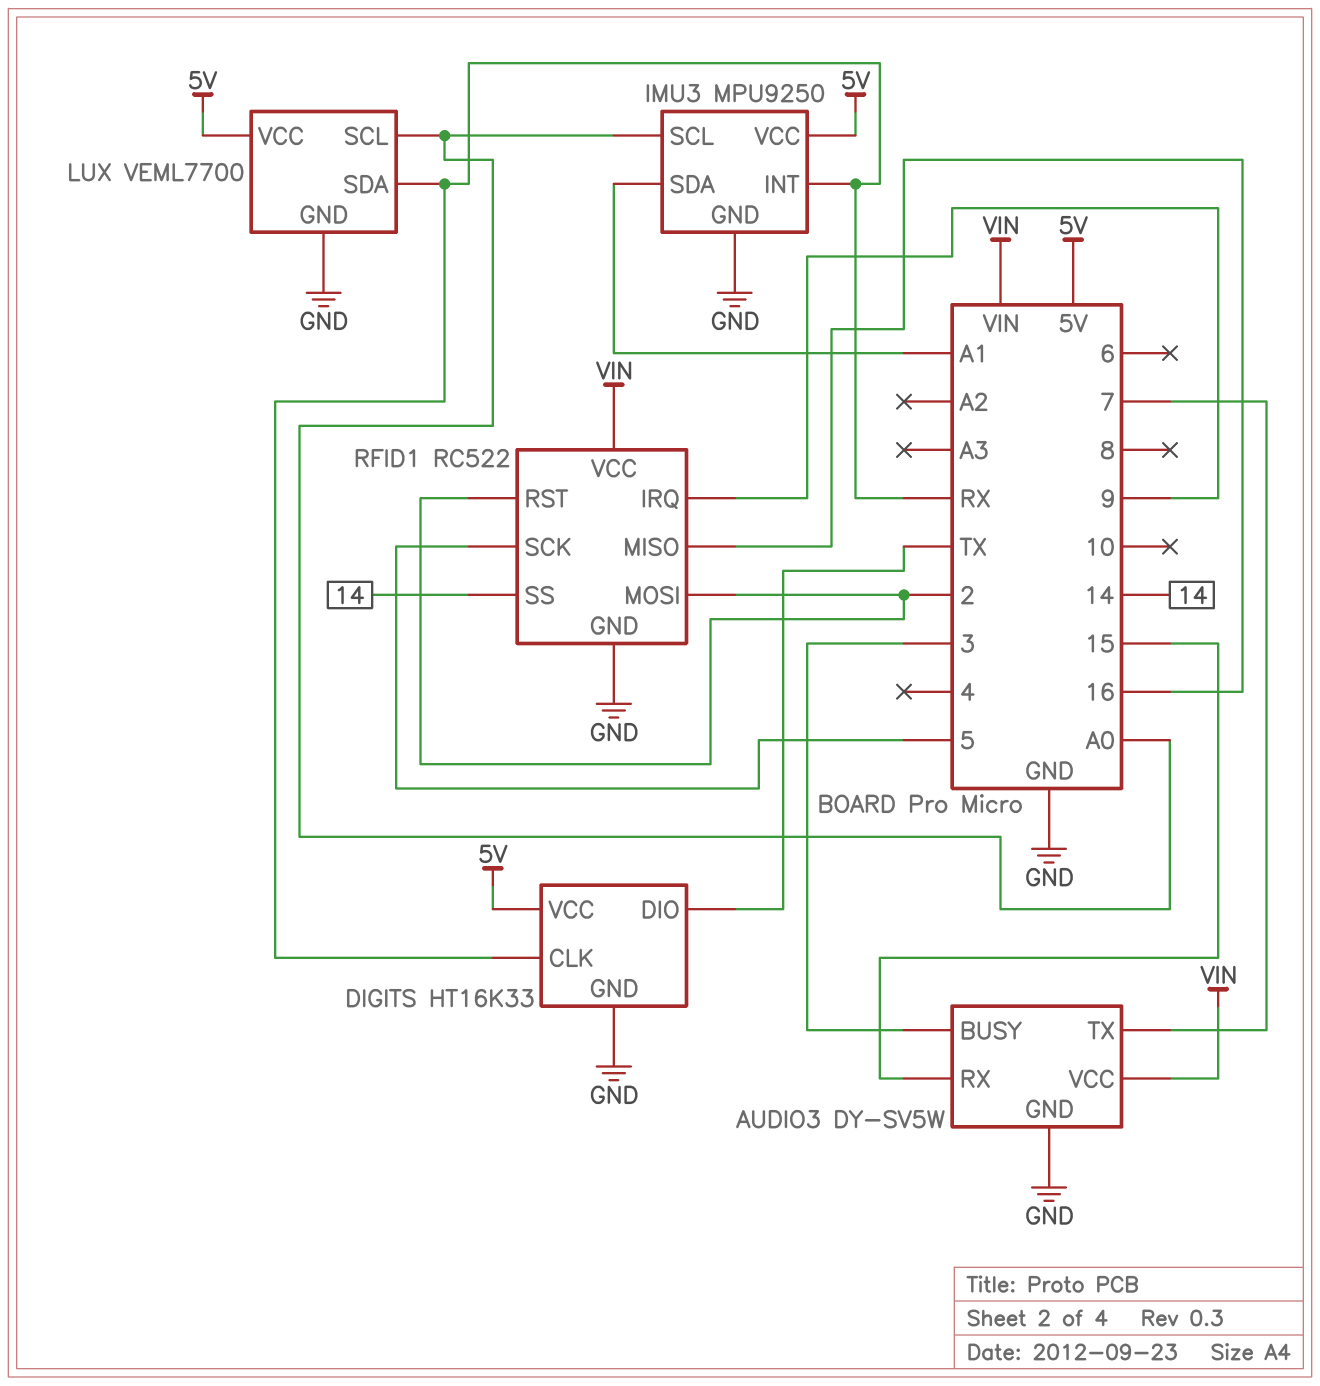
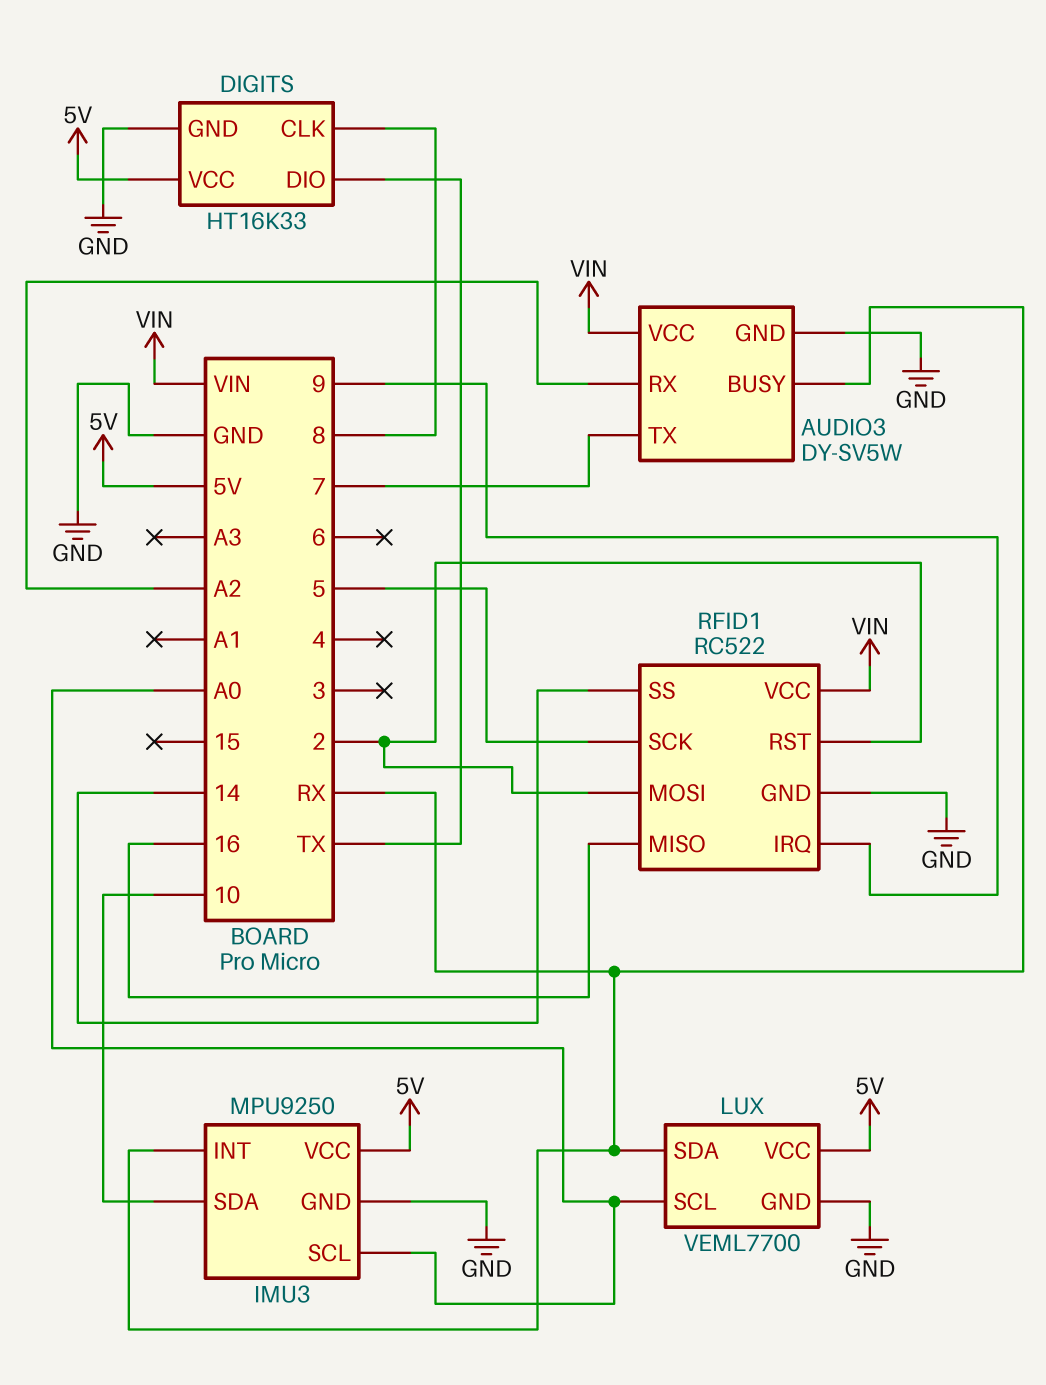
AUDIO3 pin BUSY: 3 -> RX
AUDIO3 pin RX: 15 -> A2
DIGITS pin CLK: RX -> 8
IMU3 pin SDA: A1 -> 10

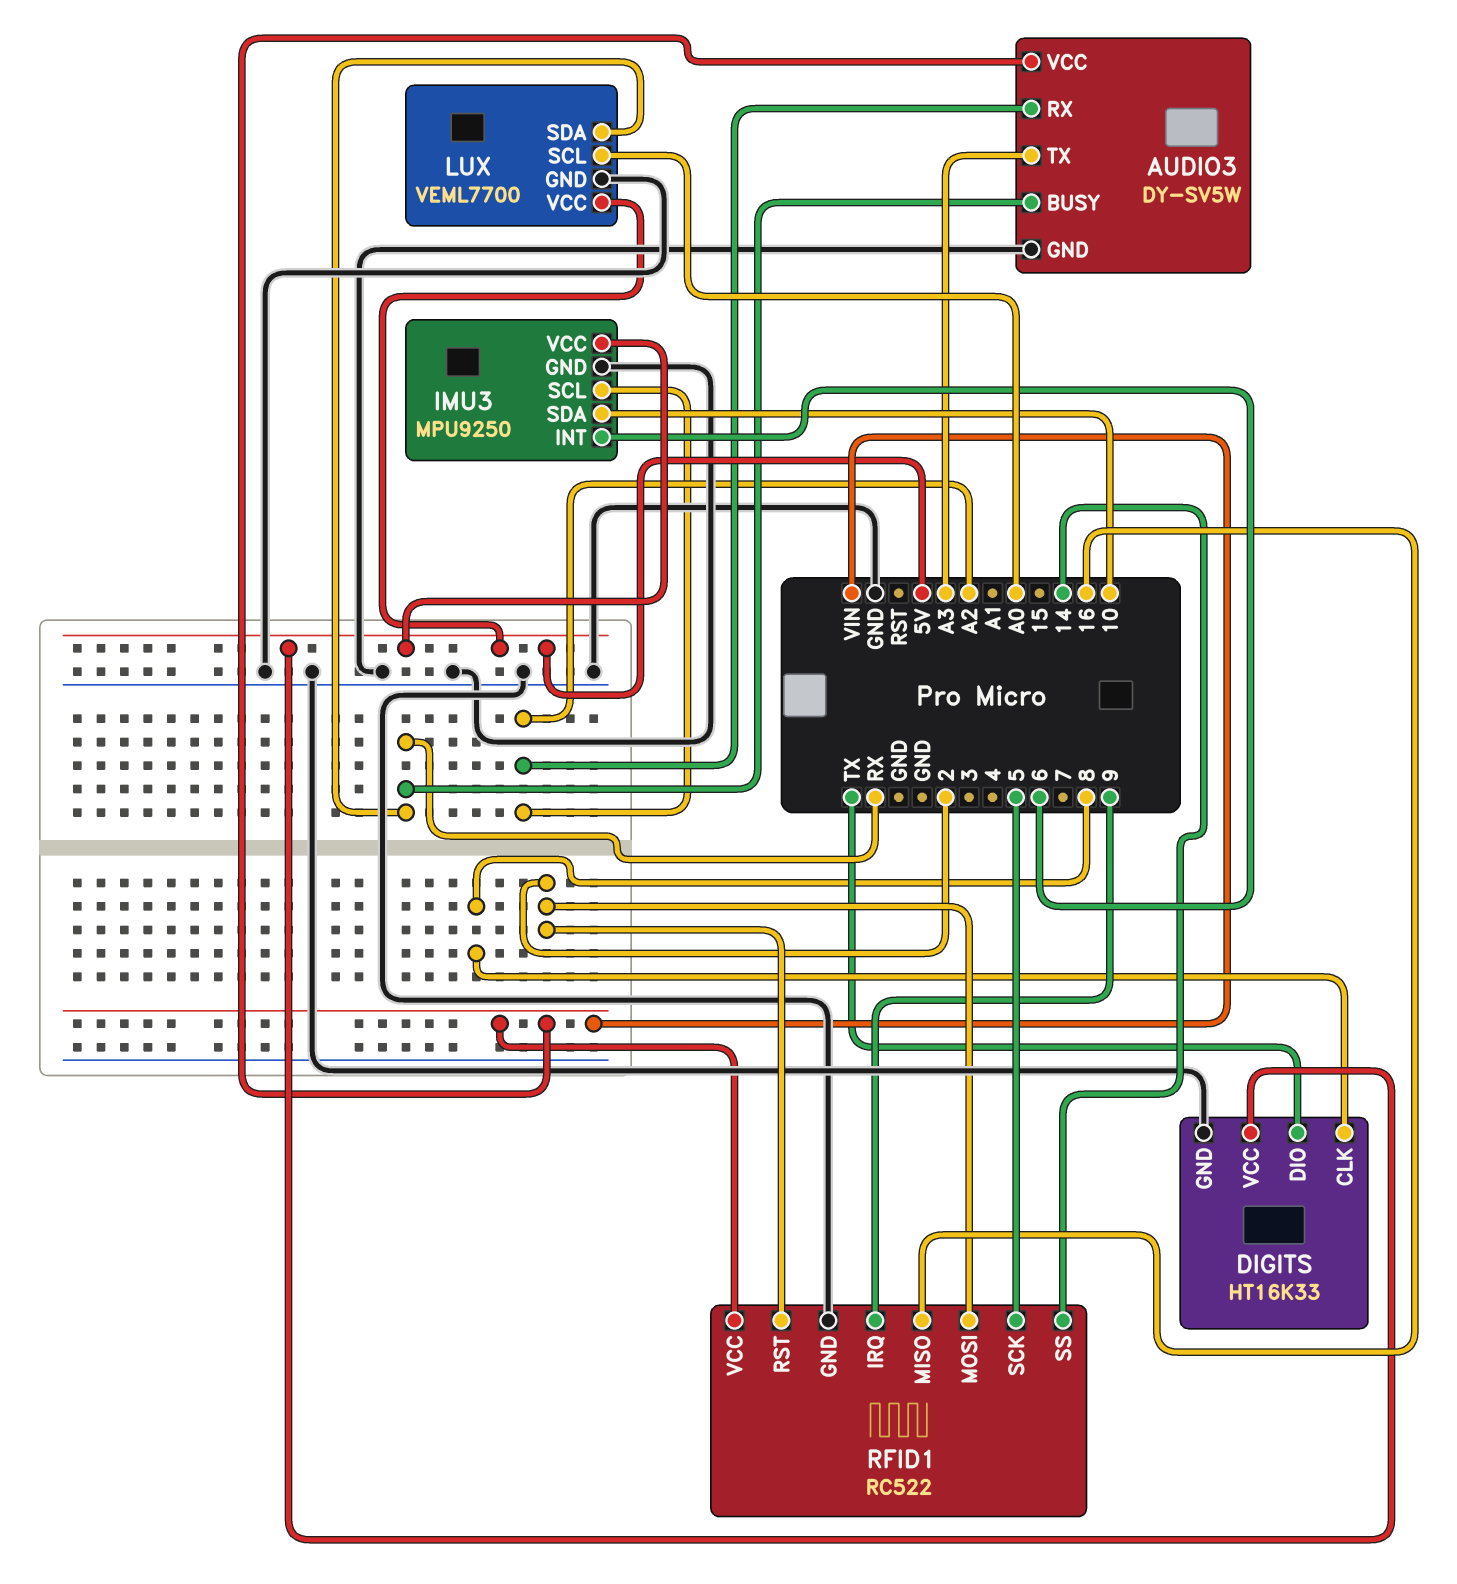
AUDIO3 pin TX: 7 -> A3
IMU3 pin INT: RX -> 6
IMU3 pin SCL: A0 -> A2

